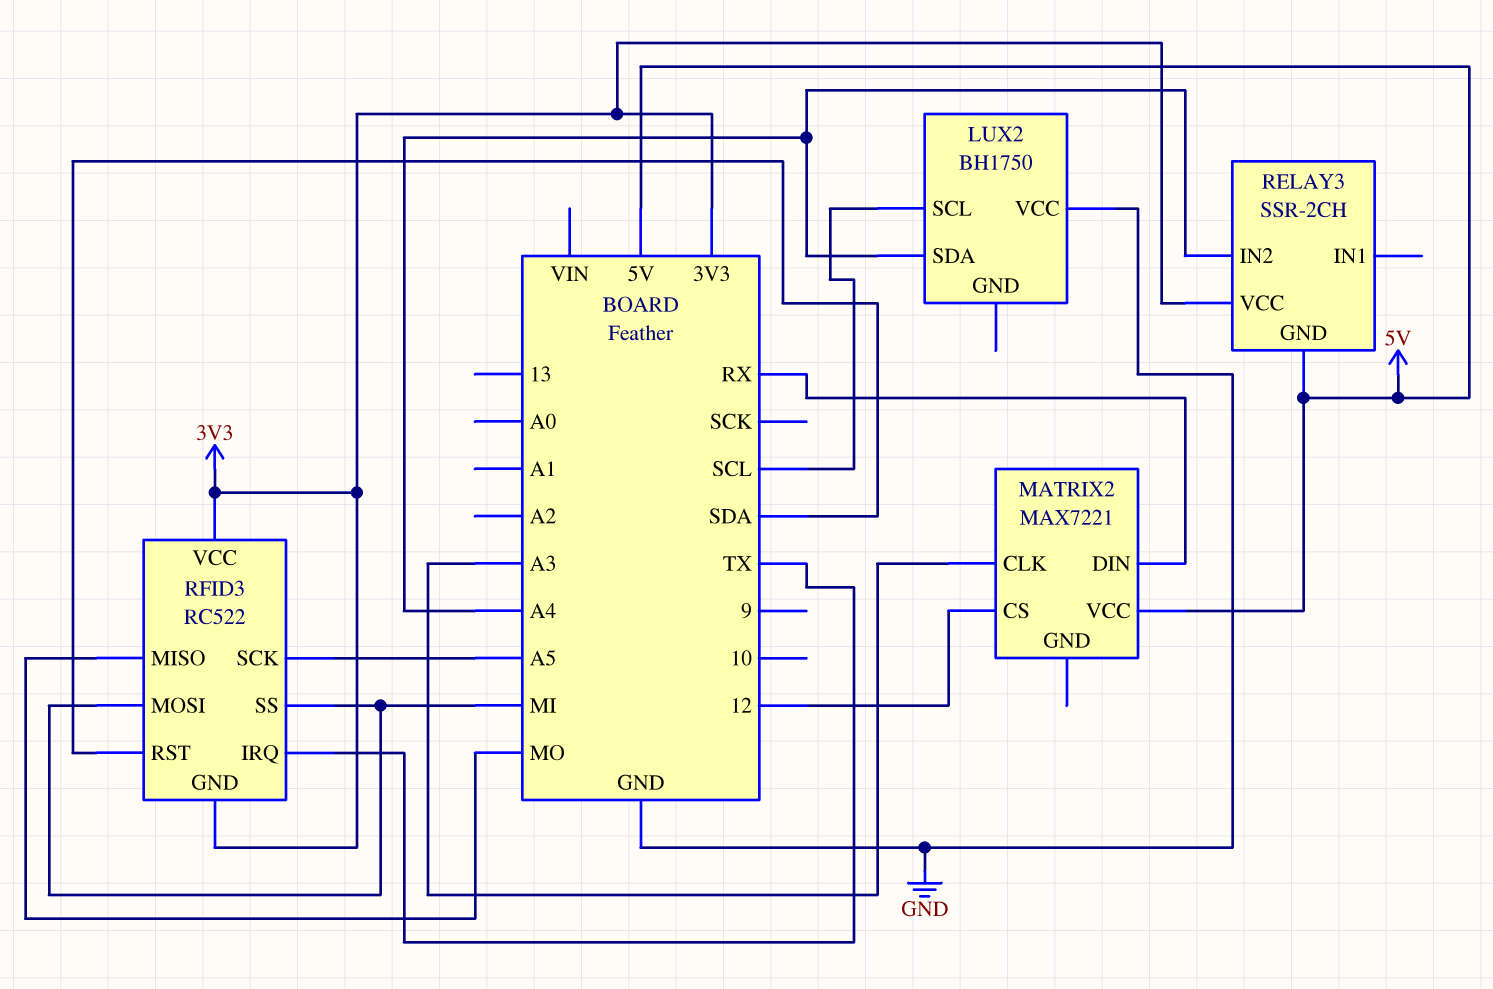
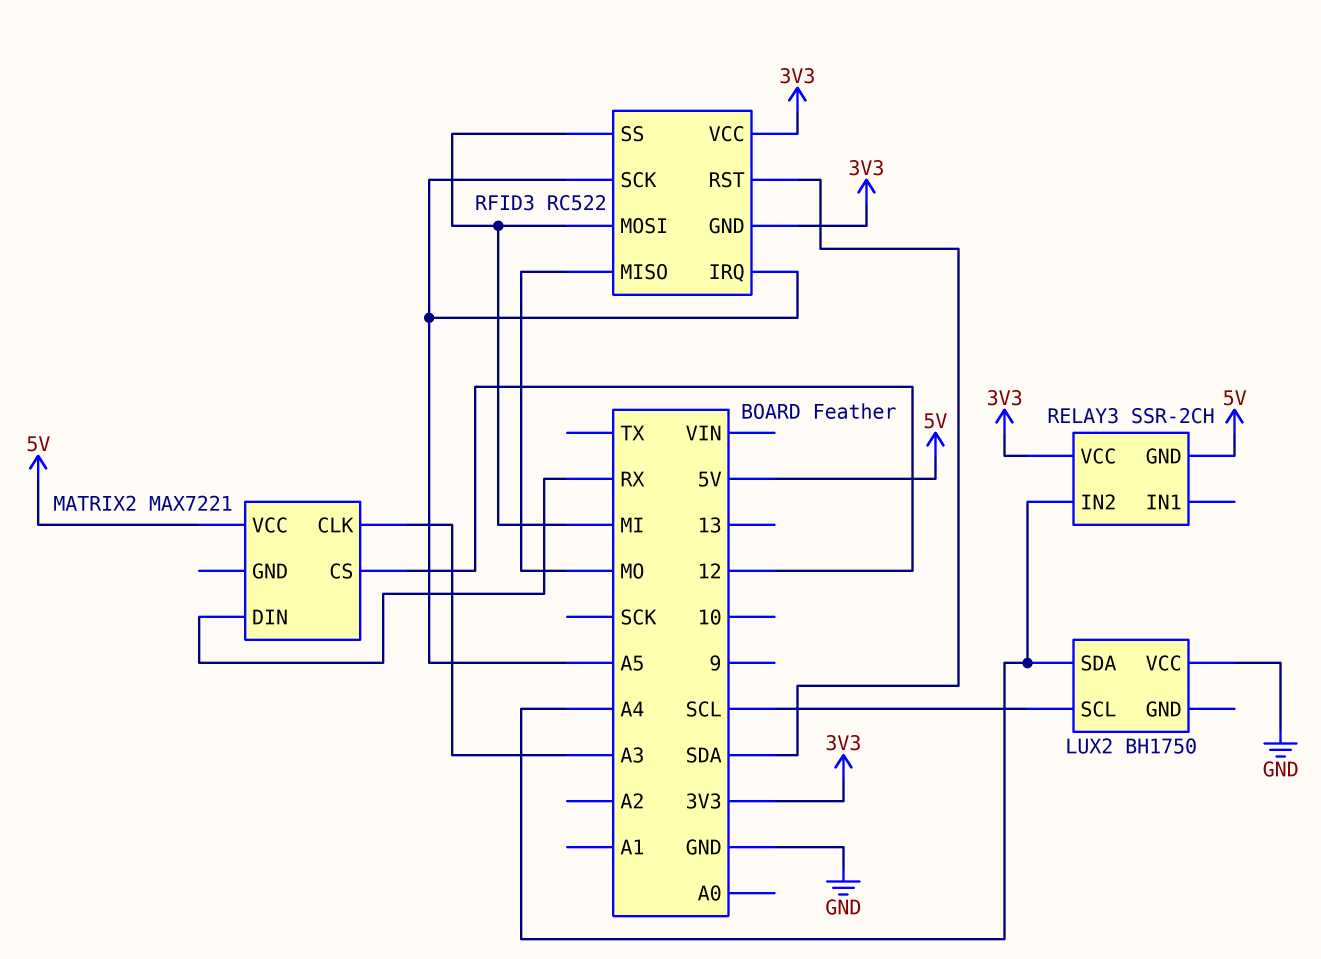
RFID3 pin IRQ: TX -> A5

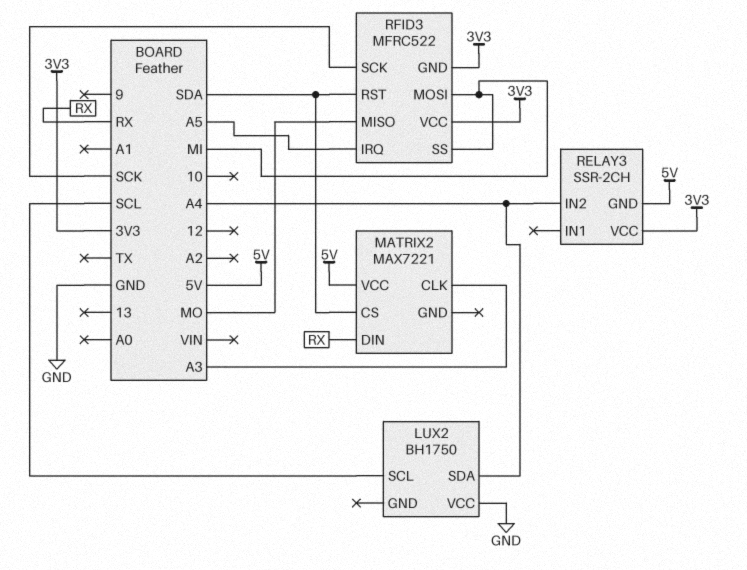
MATRIX2 pin CS: 12 -> SDA
RFID3: RC522 -> MFRC522
RFID3 pin SCK: A5 -> SCK

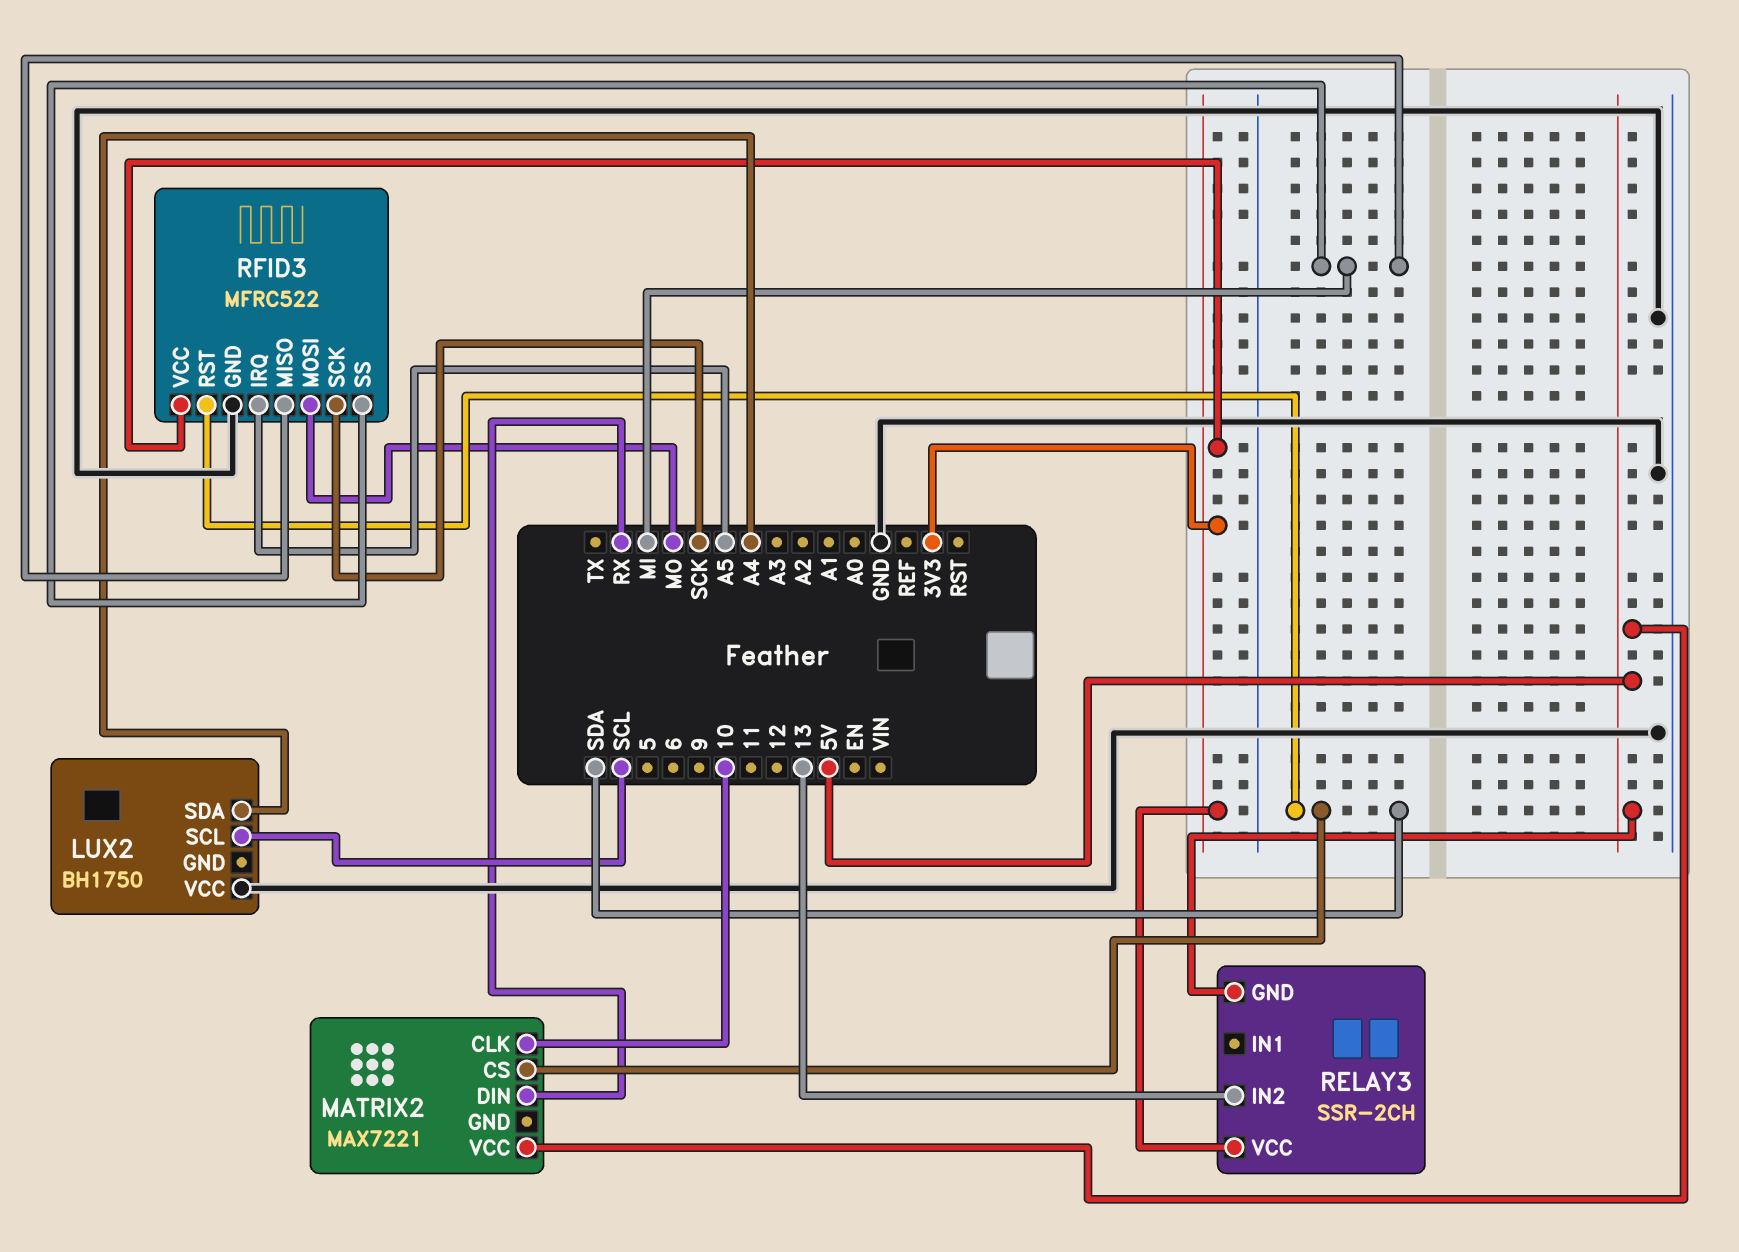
MATRIX2 pin CLK: A3 -> 10
RELAY3 pin IN2: A4 -> 13
RFID3 pin GND: 3V3 -> GND
RFID3 pin MISO: MO -> MI
RFID3 pin MOSI: MI -> MO

